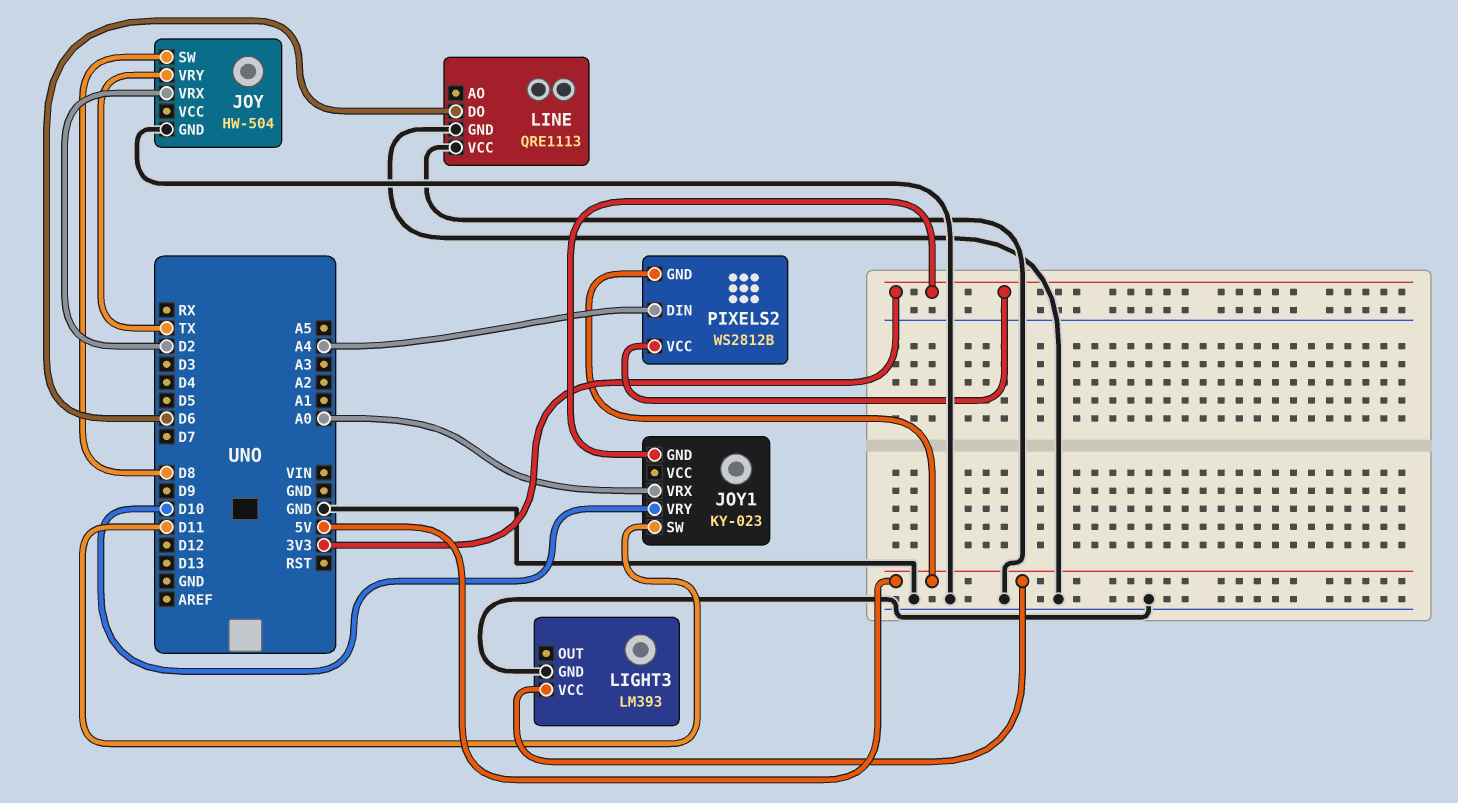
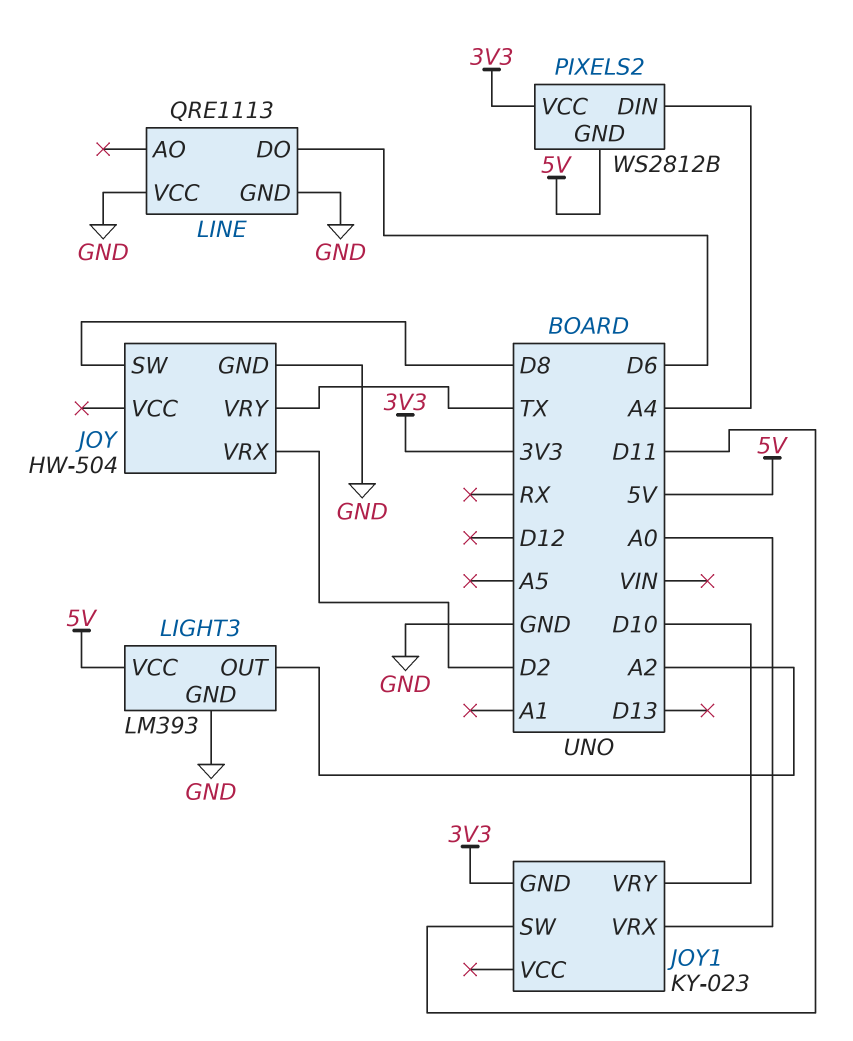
LIGHT3 pin OUT: none -> A2

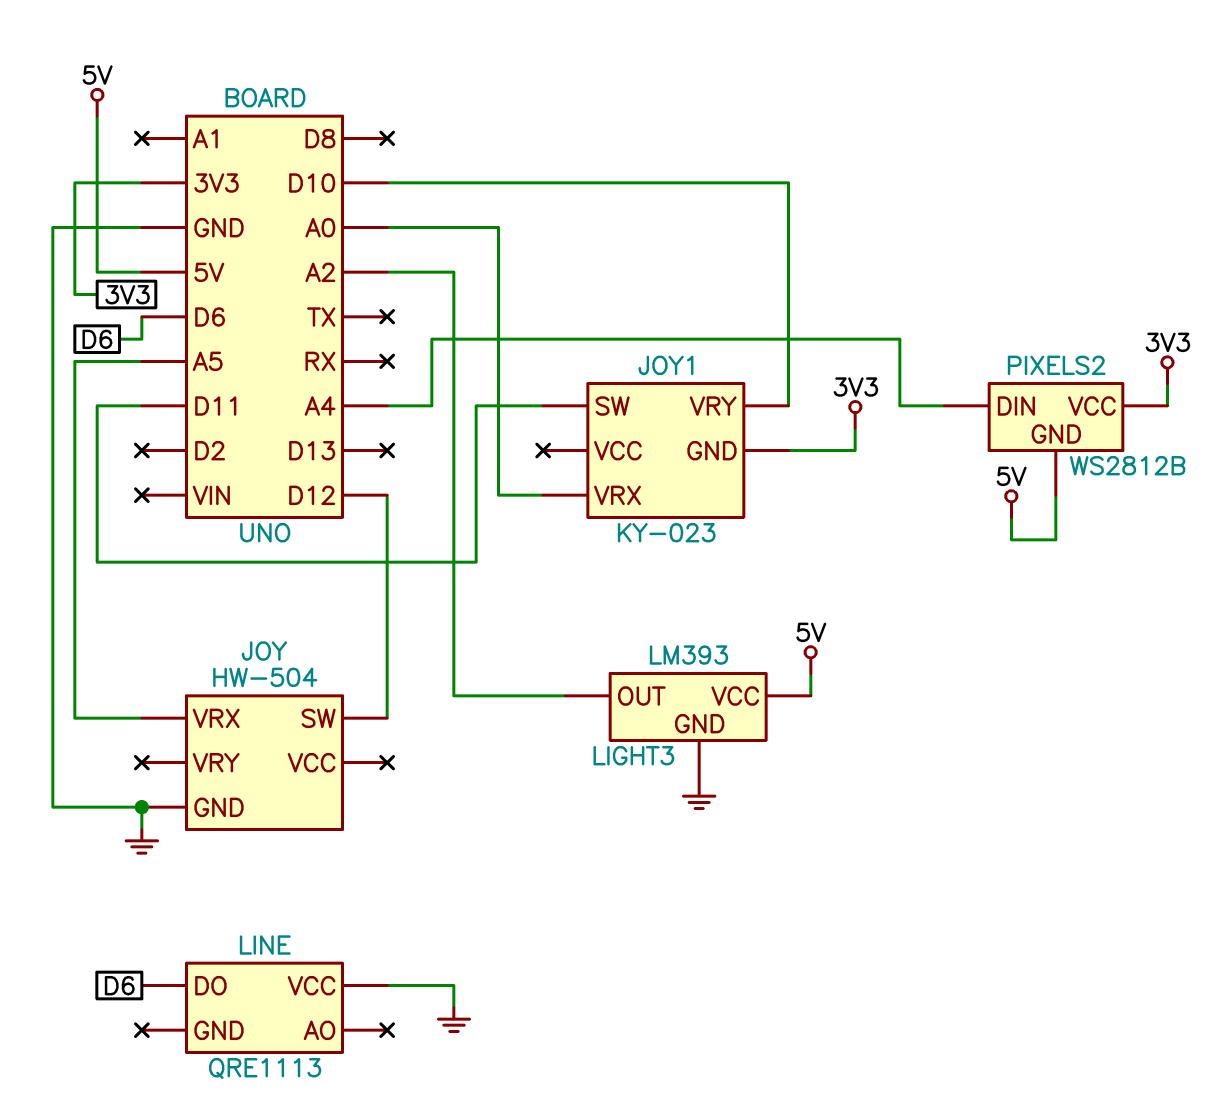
JOY pin SW: D8 -> D12
JOY pin VRX: D2 -> A5
JOY pin VRY: TX -> none
LINE pin GND: GND -> none

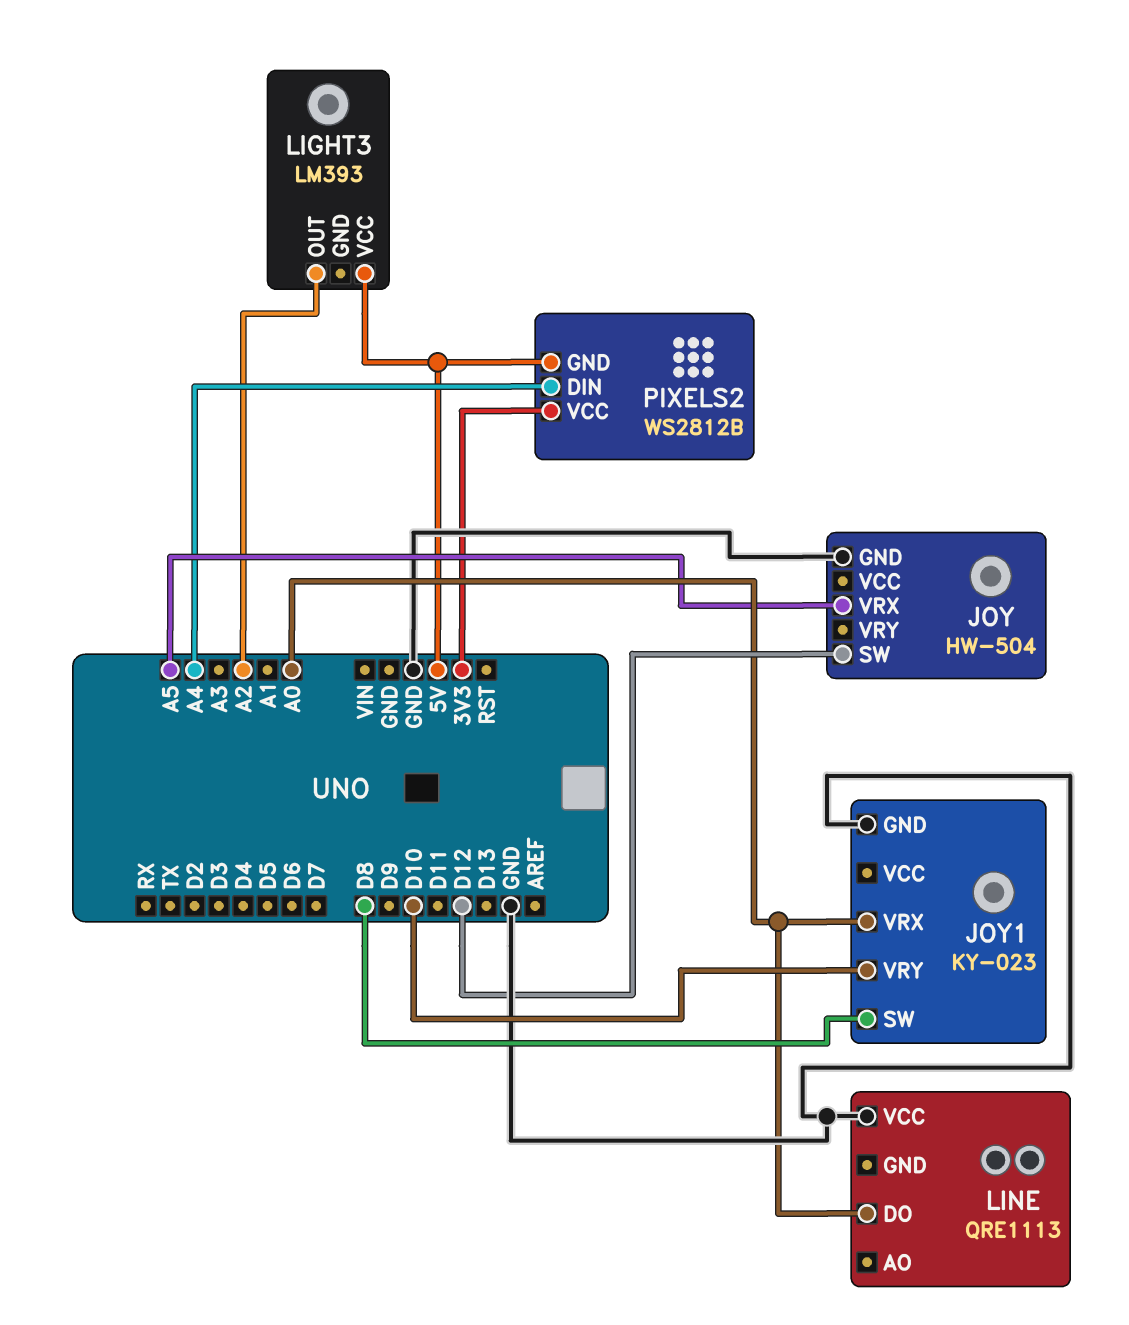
JOY1 pin GND: 3V3 -> GND
JOY1 pin SW: D11 -> D8
LIGHT3 pin GND: GND -> none
LINE pin DO: D6 -> A0

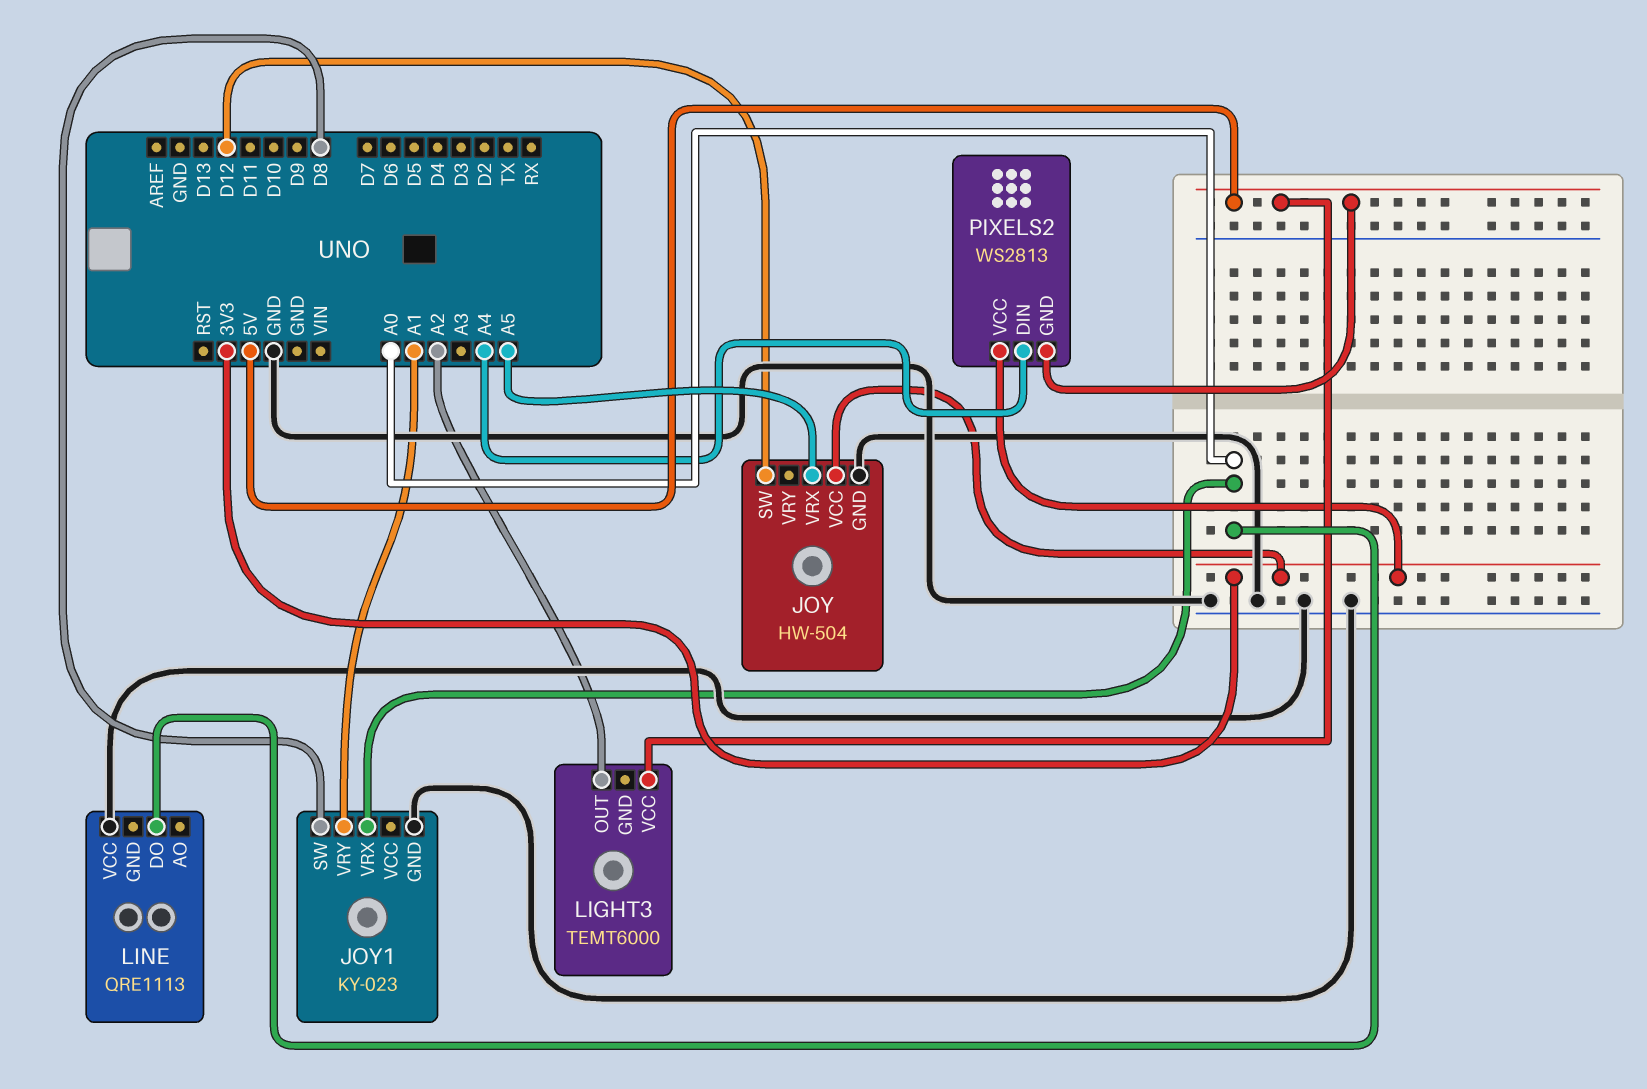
JOY pin VCC: none -> 3V3
JOY1 pin VRY: D10 -> A1
LIGHT3: LM393 -> TEMT6000
PIXELS2: WS2812B -> WS2813

